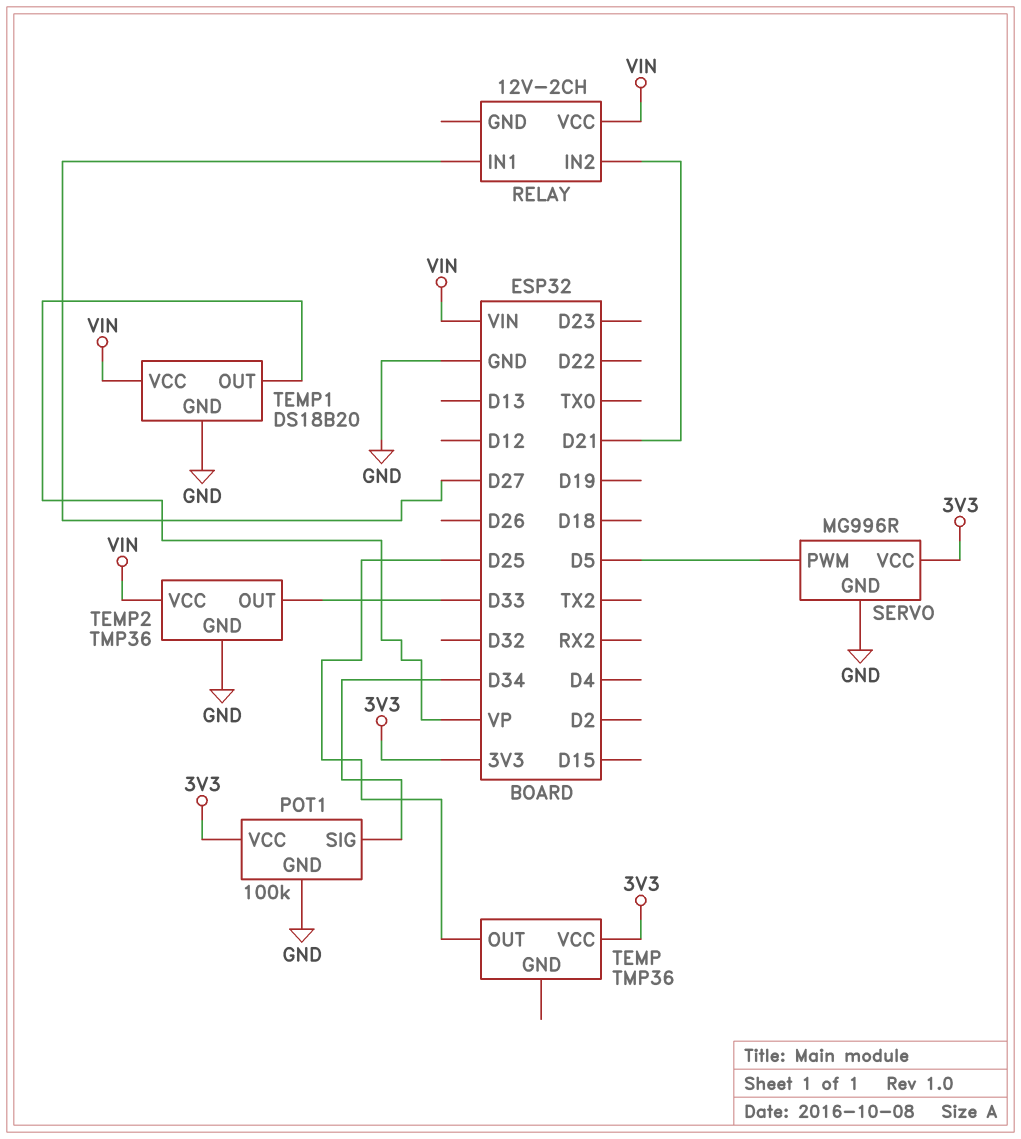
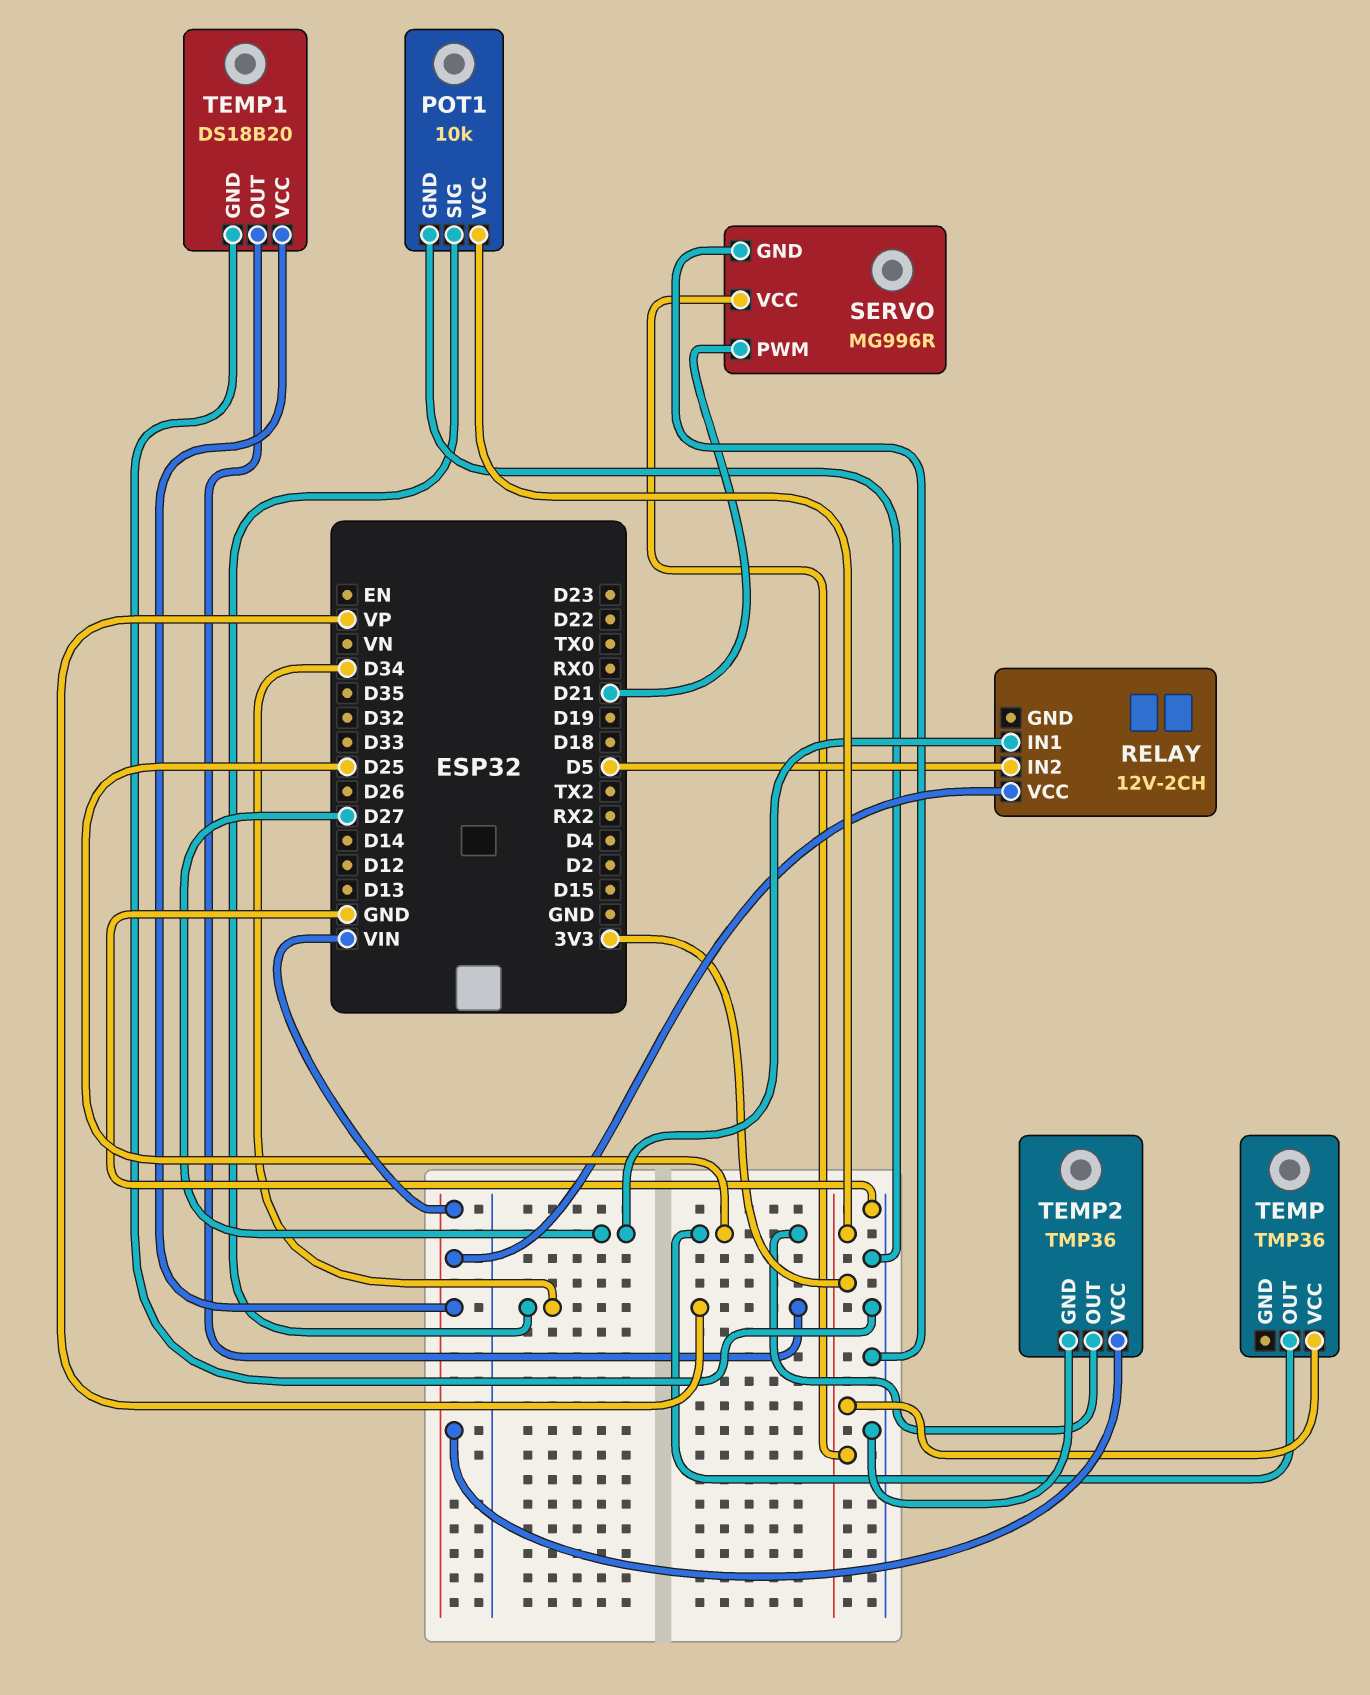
POT1: 100k -> 10k
RELAY pin IN2: D21 -> D5
SERVO pin PWM: D5 -> D21
TEMP2 pin OUT: D33 -> D25

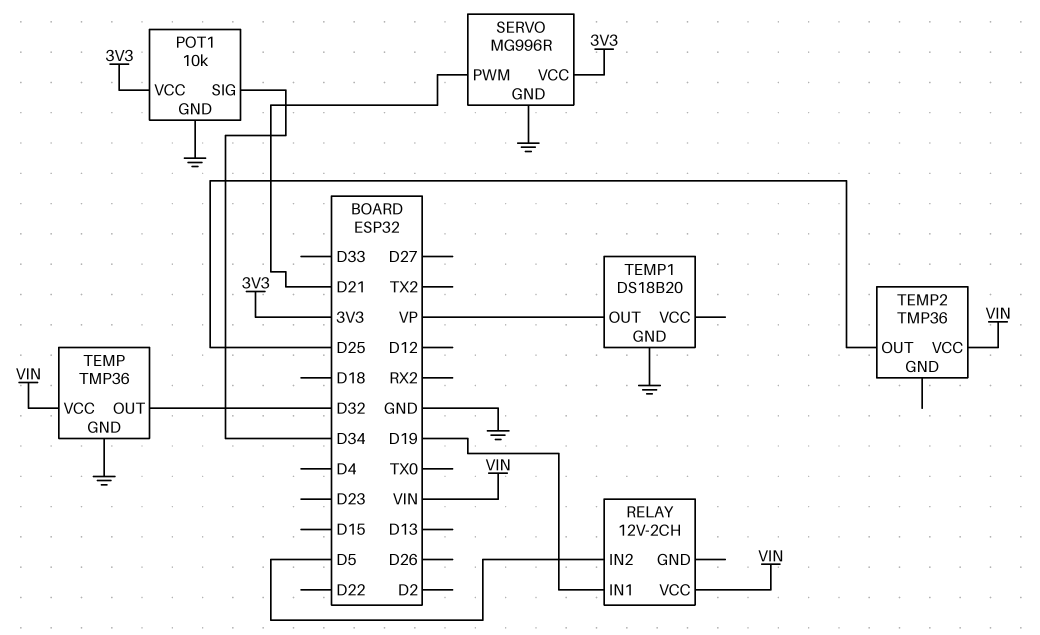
RELAY pin IN1: D27 -> D19
TEMP pin GND: none -> GND
TEMP pin OUT: D25 -> D32
TEMP pin VCC: 3V3 -> VIN
TEMP1 pin VCC: VIN -> none
TEMP2 pin GND: GND -> none

